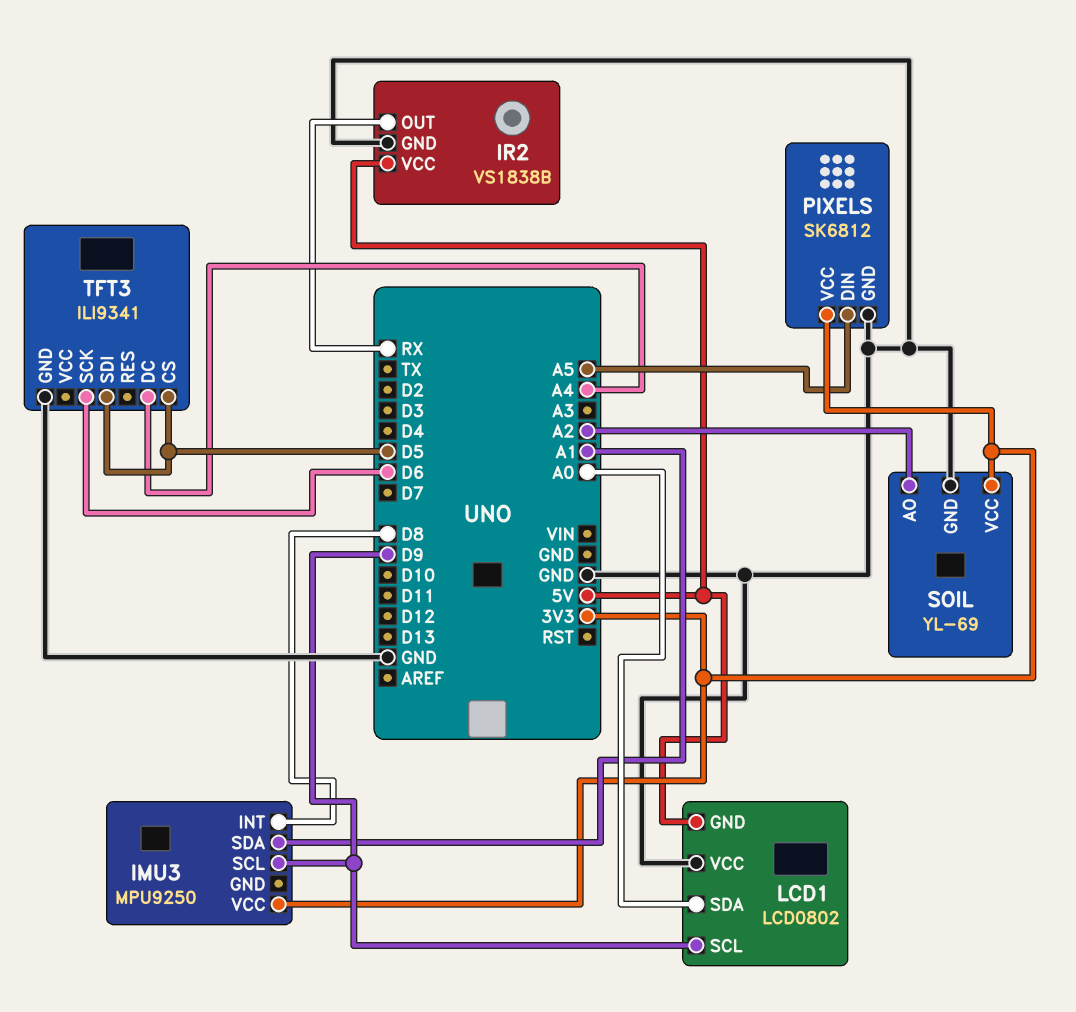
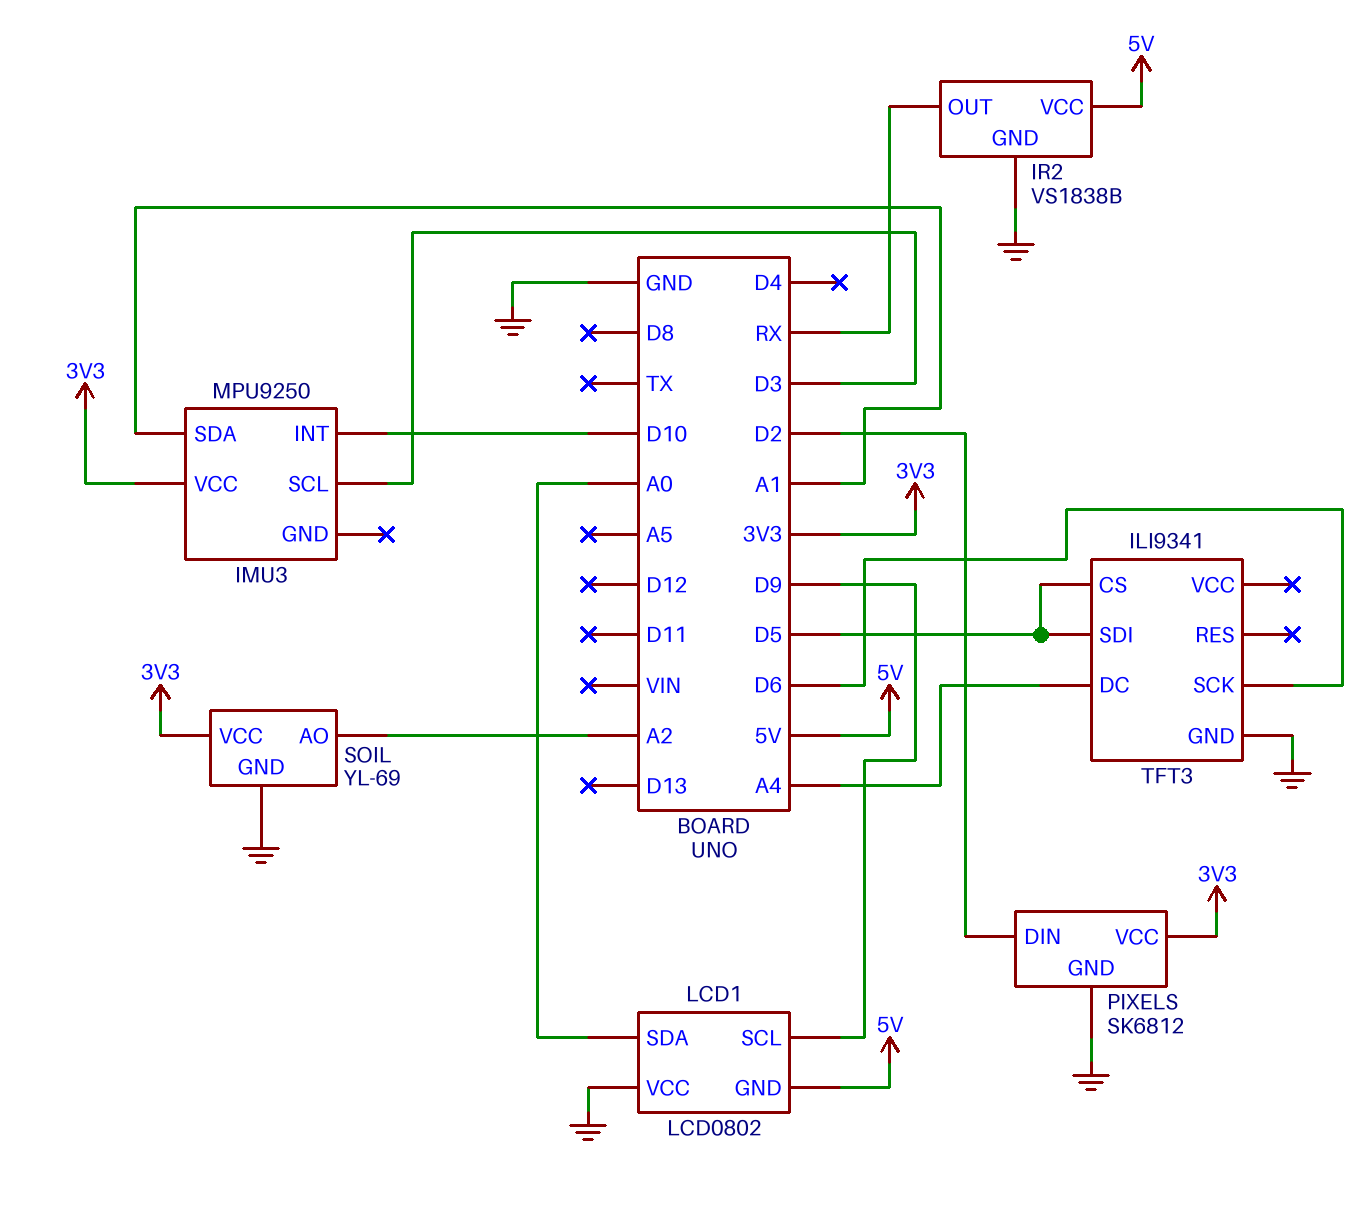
IMU3 pin INT: D8 -> D10
IMU3 pin SCL: D9 -> D3
PIXELS pin DIN: A5 -> D2

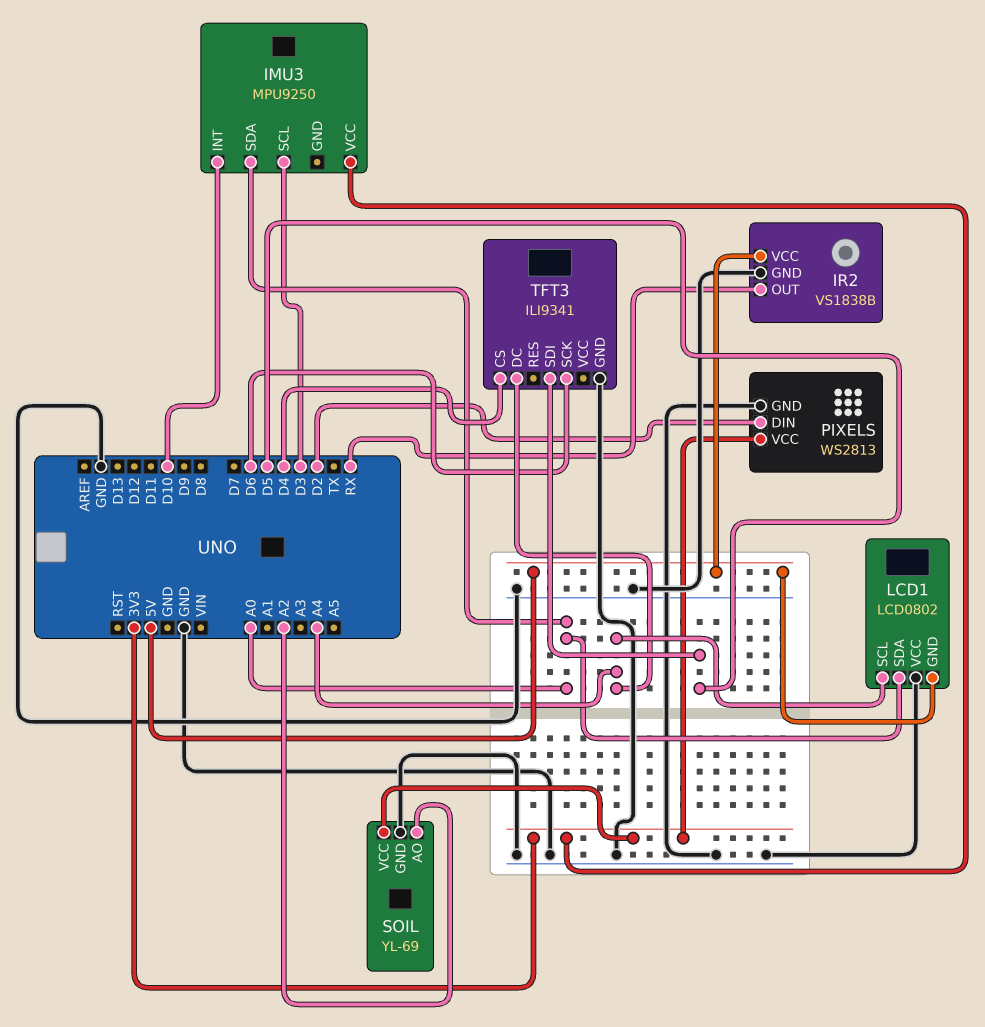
IMU3 pin SDA: A1 -> A0
LCD1 pin SCL: D9 -> A4
PIXELS: SK6812 -> WS2813
TFT3 pin CS: D5 -> D4

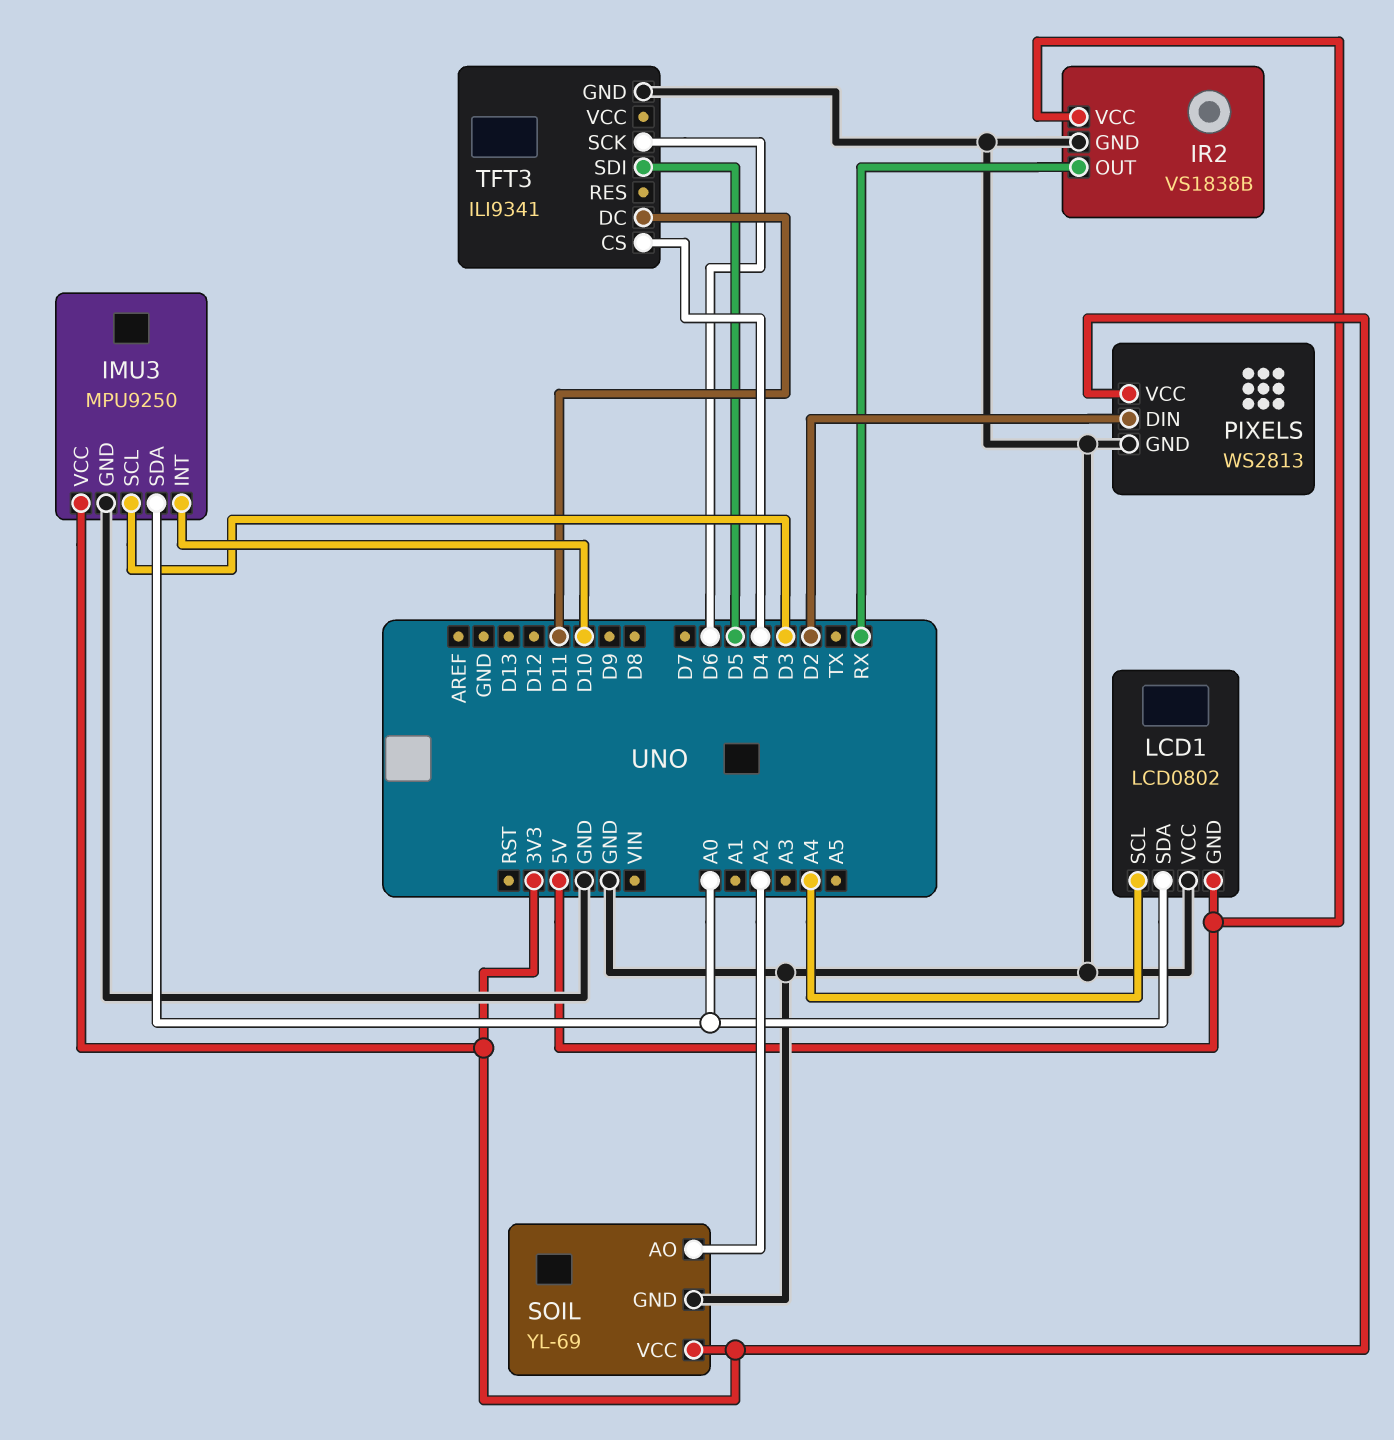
IMU3 pin GND: none -> GND
TFT3 pin DC: A4 -> D11

